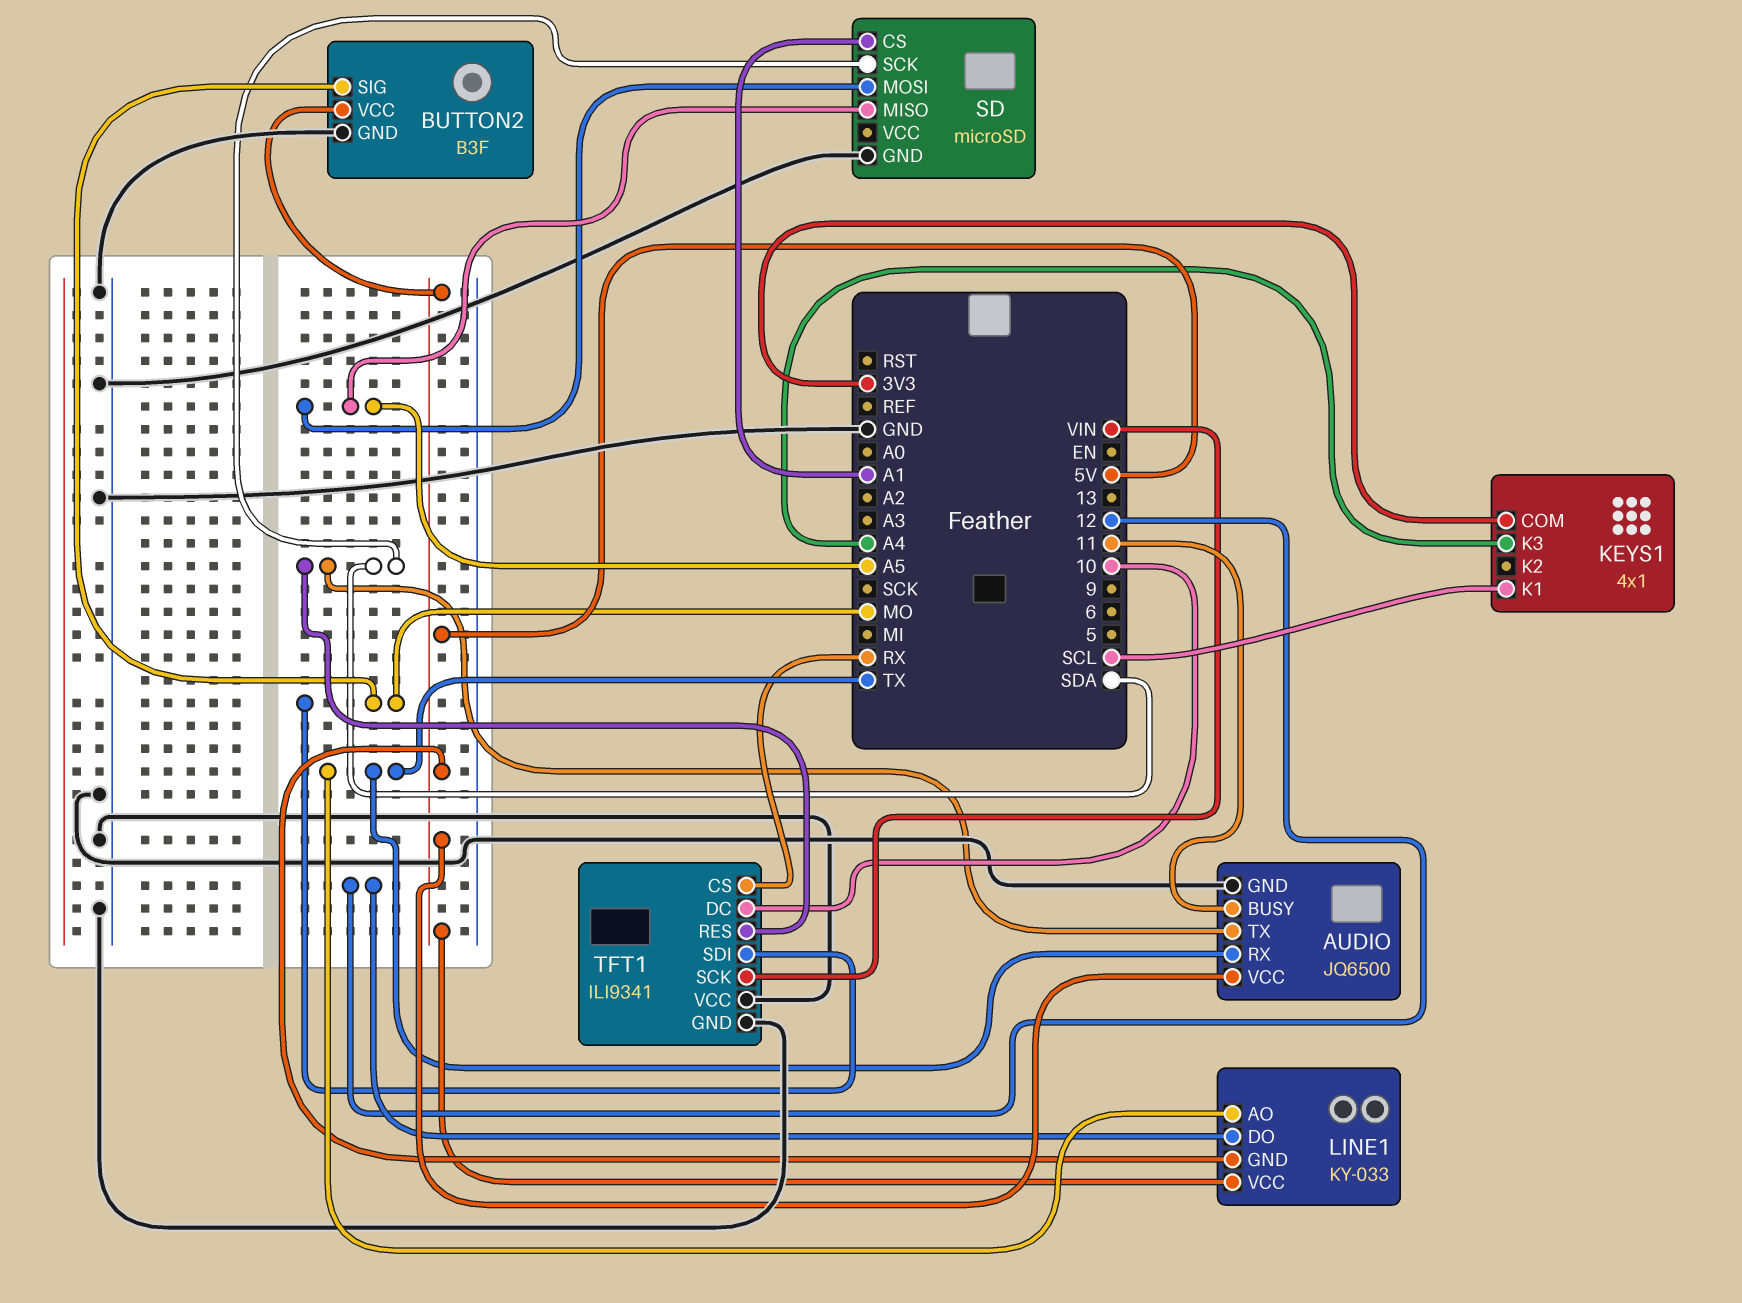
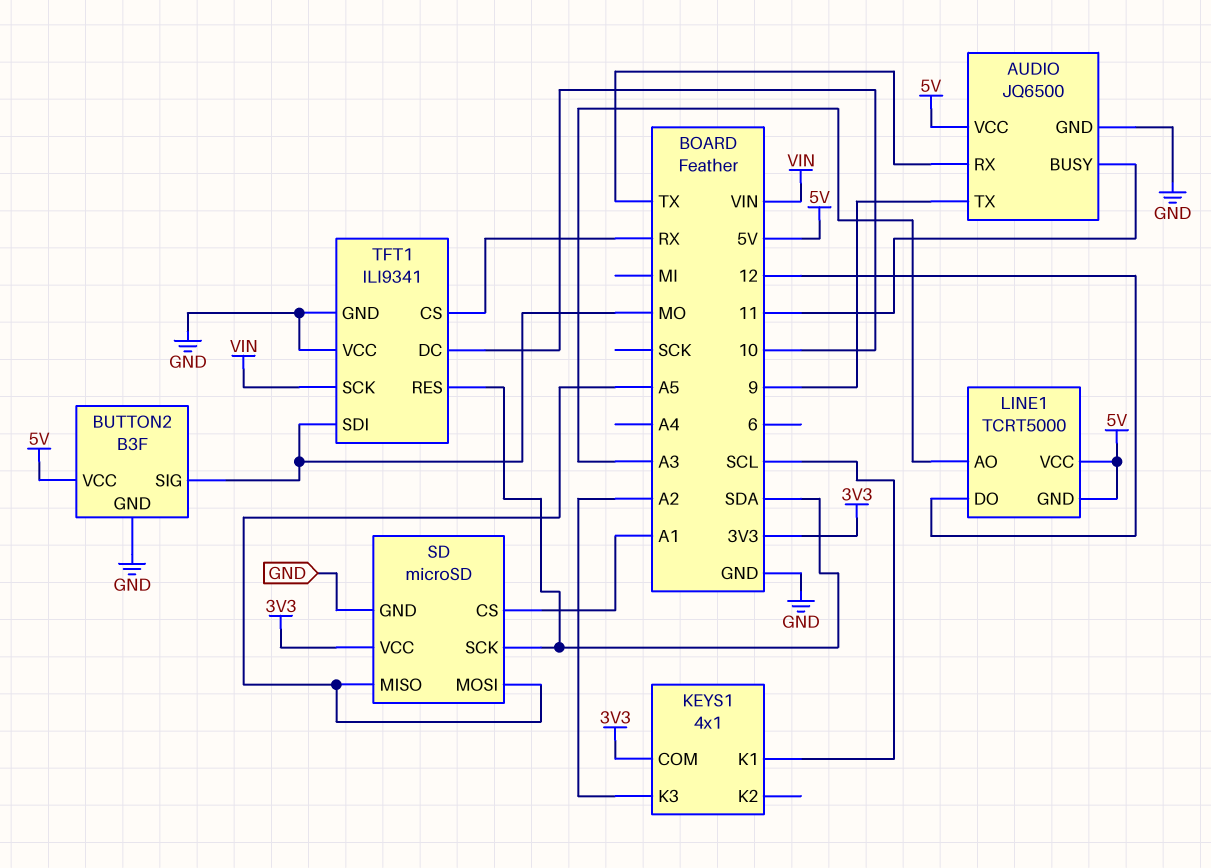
AUDIO pin TX: SDA -> 9
KEYS1 pin K3: A4 -> A2
LINE1: KY-033 -> TCRT5000
LINE1 pin AO: TX -> A3
SD pin VCC: none -> 3V3

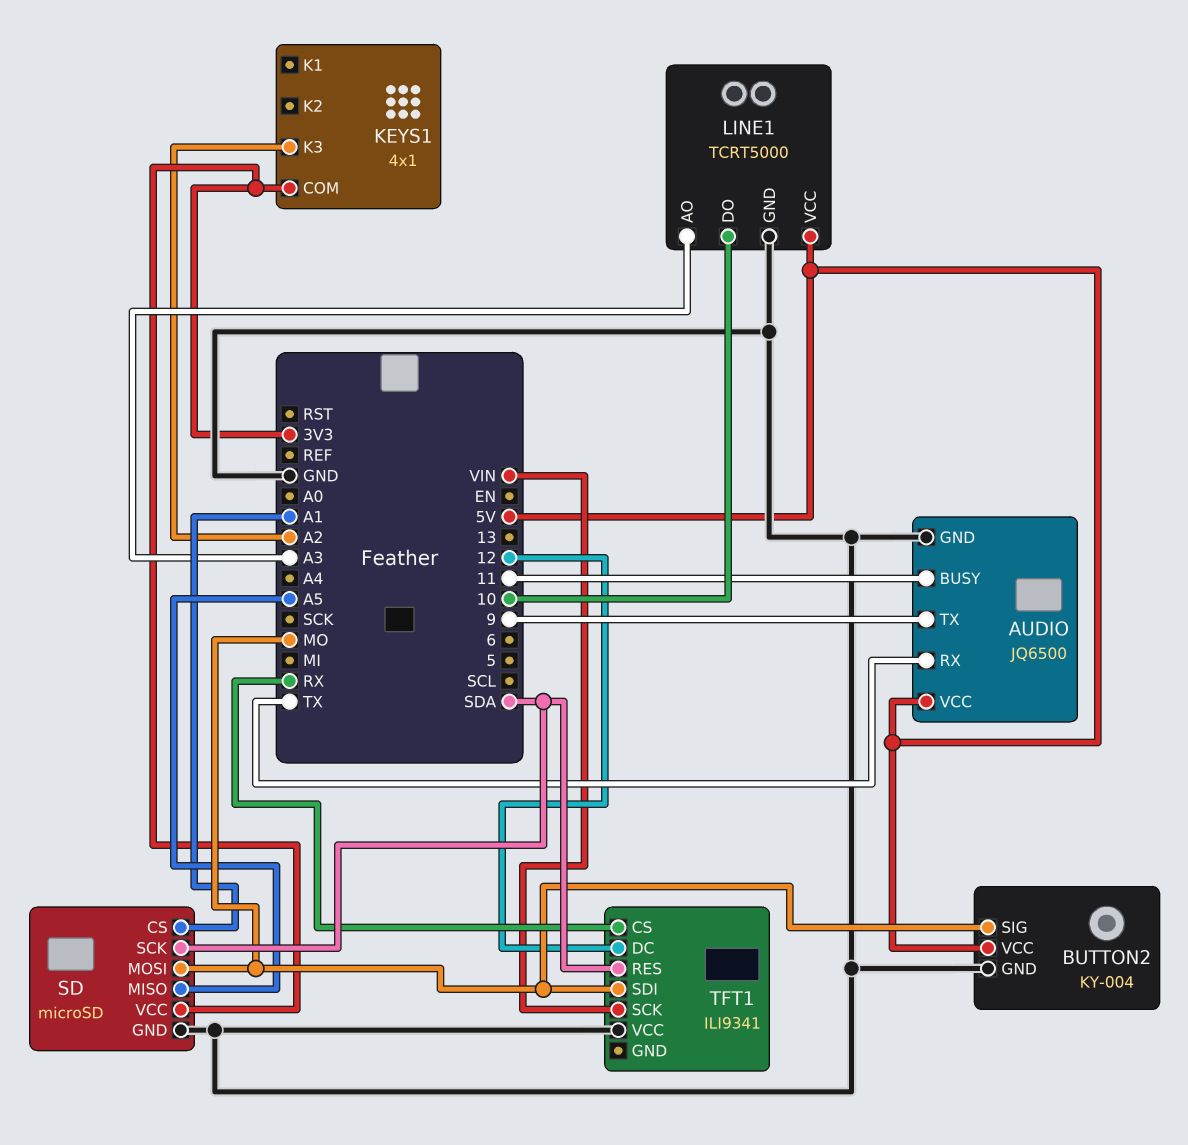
BUTTON2: B3F -> KY-004
KEYS1 pin K1: SCL -> none
LINE1 pin DO: 12 -> 10
LINE1 pin GND: 5V -> GND
SD pin MOSI: A5 -> MO
TFT1 pin DC: 10 -> 12
TFT1 pin GND: GND -> none

